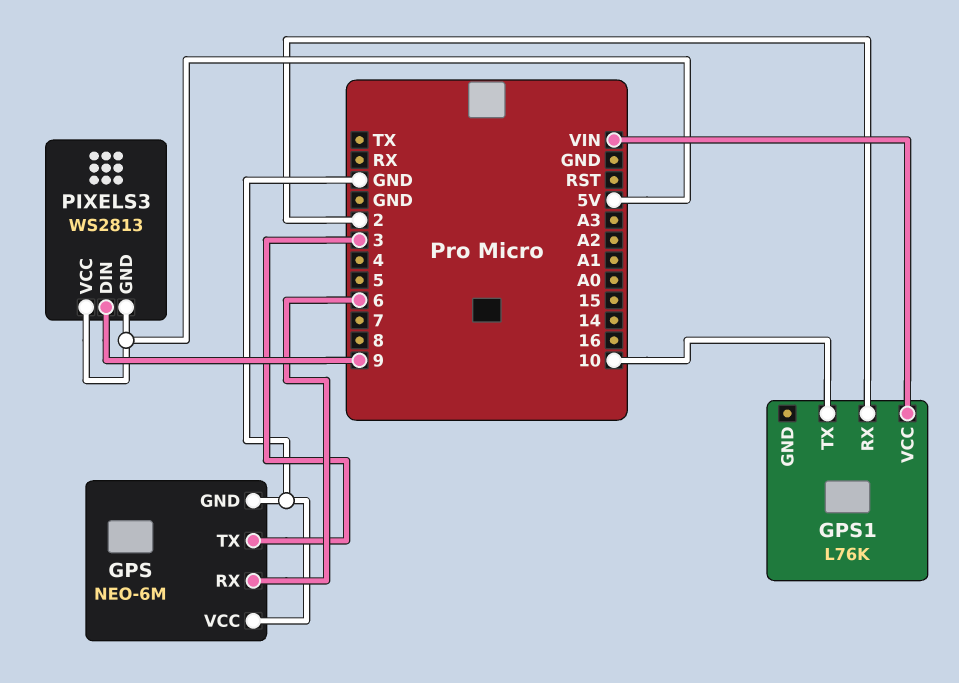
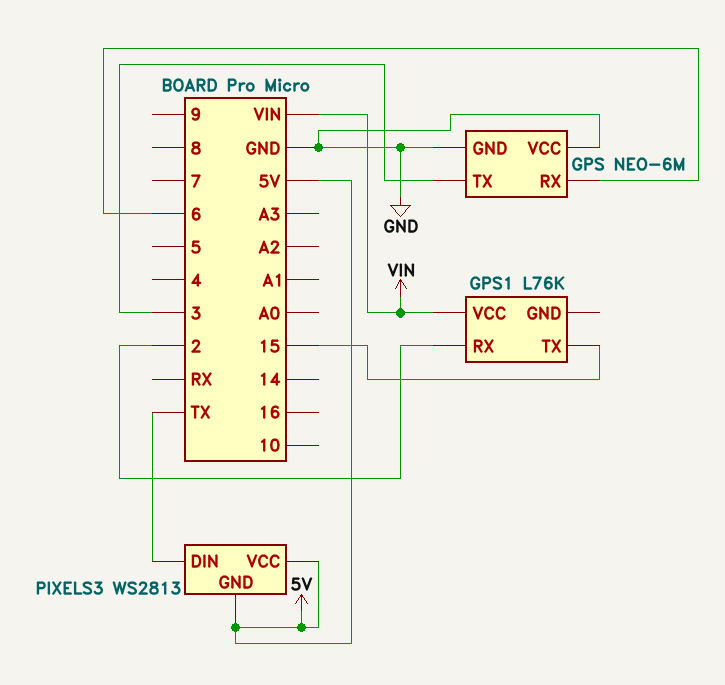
GPS1 pin TX: 10 -> 15
PIXELS3 pin DIN: 9 -> TX

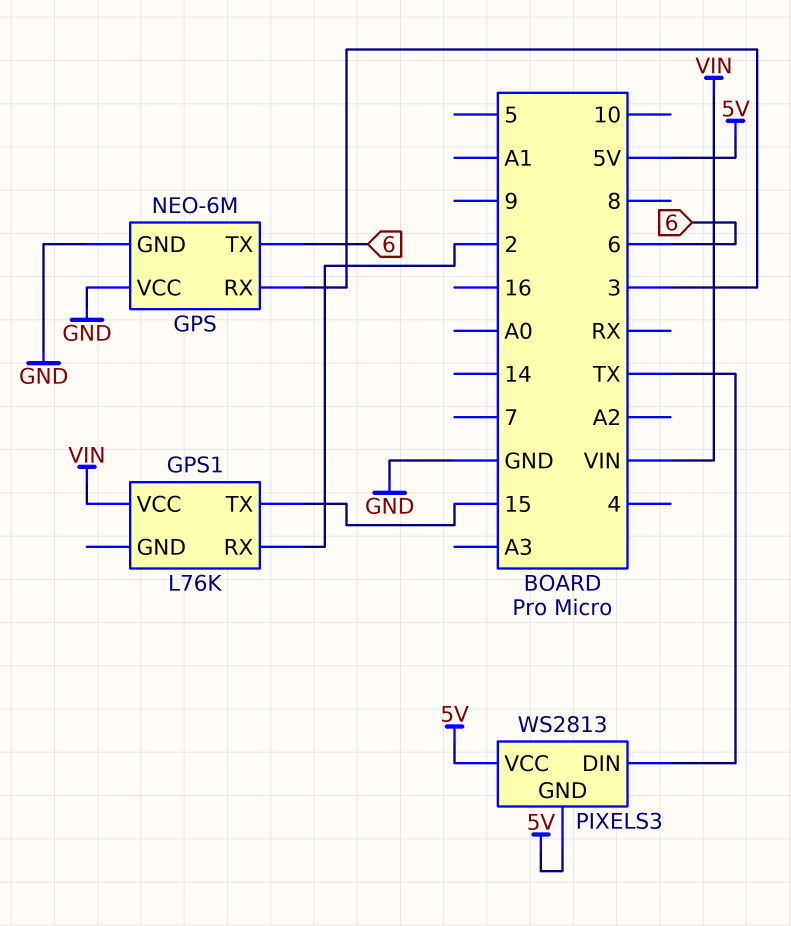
GPS pin RX: 6 -> 3
GPS pin TX: 3 -> 6

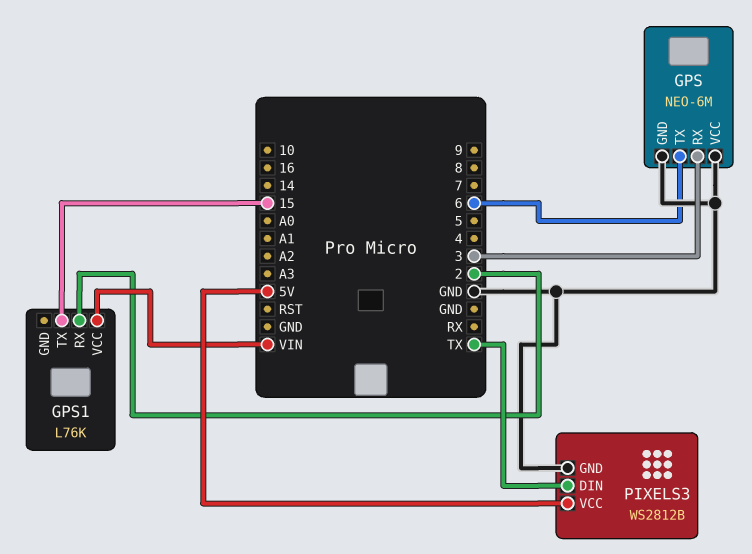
PIXELS3: WS2813 -> WS2812B
PIXELS3 pin GND: 5V -> GND

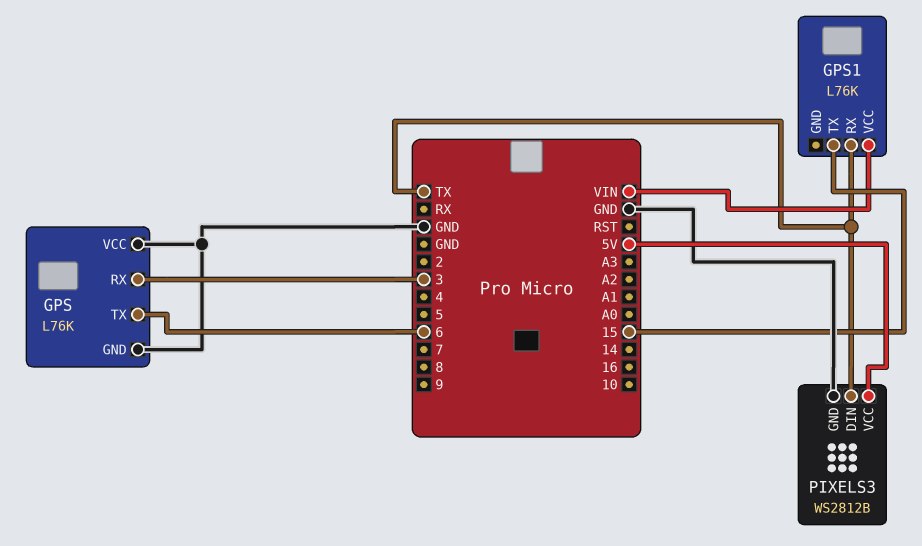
GPS: NEO-6M -> L76K
GPS1 pin RX: 2 -> TX

